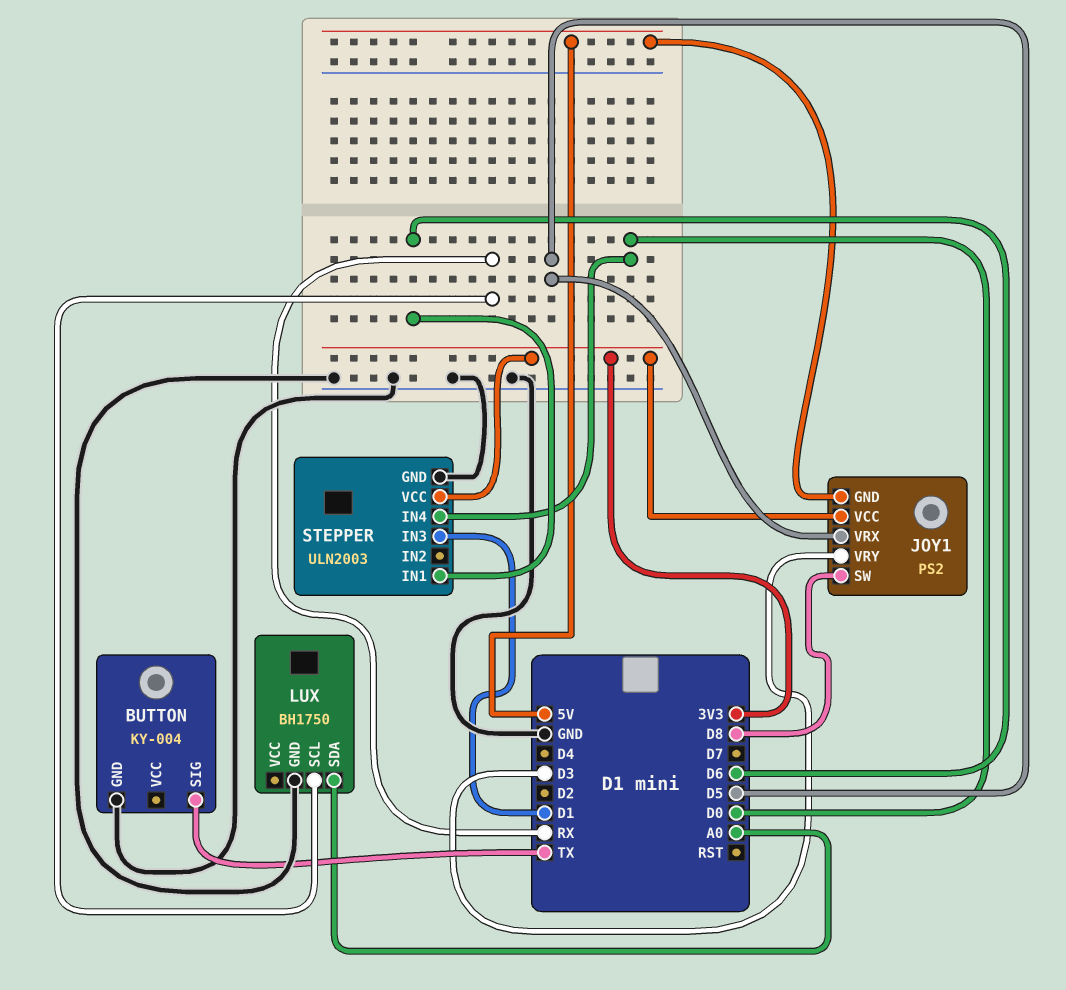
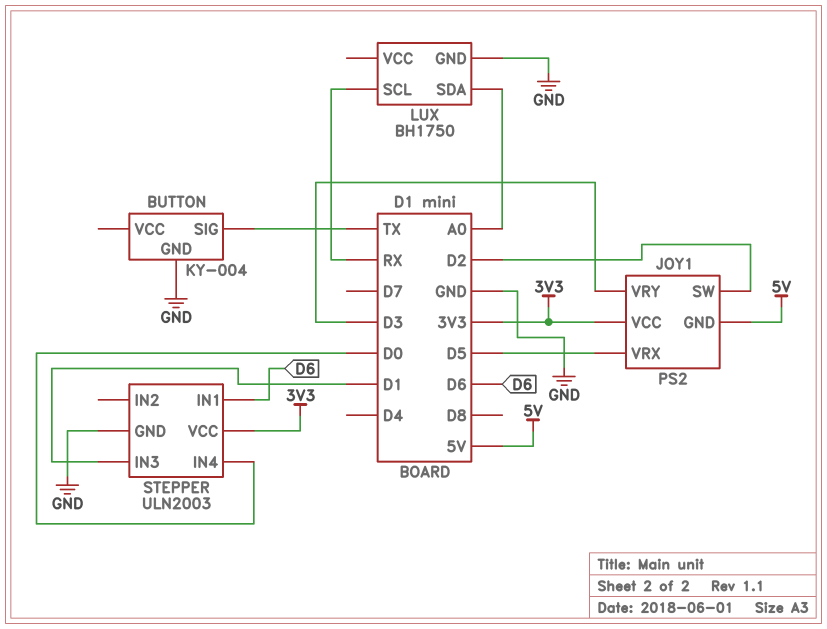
JOY1 pin SW: D8 -> D2

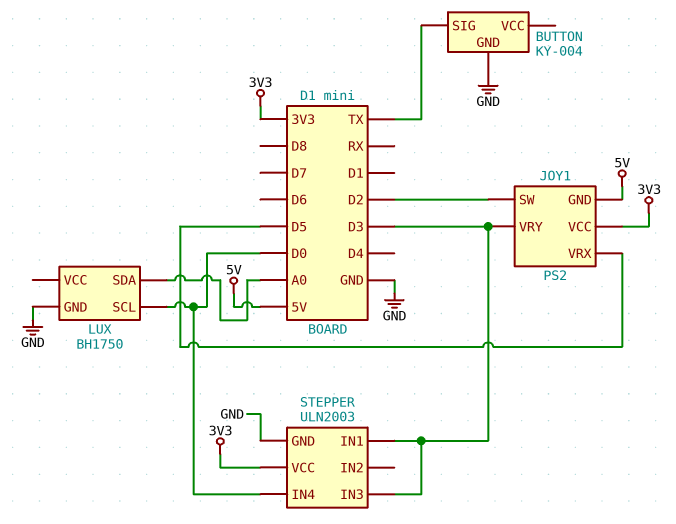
LUX pin SCL: RX -> D0
STEPPER pin IN1: D6 -> D3
STEPPER pin IN3: D1 -> D3

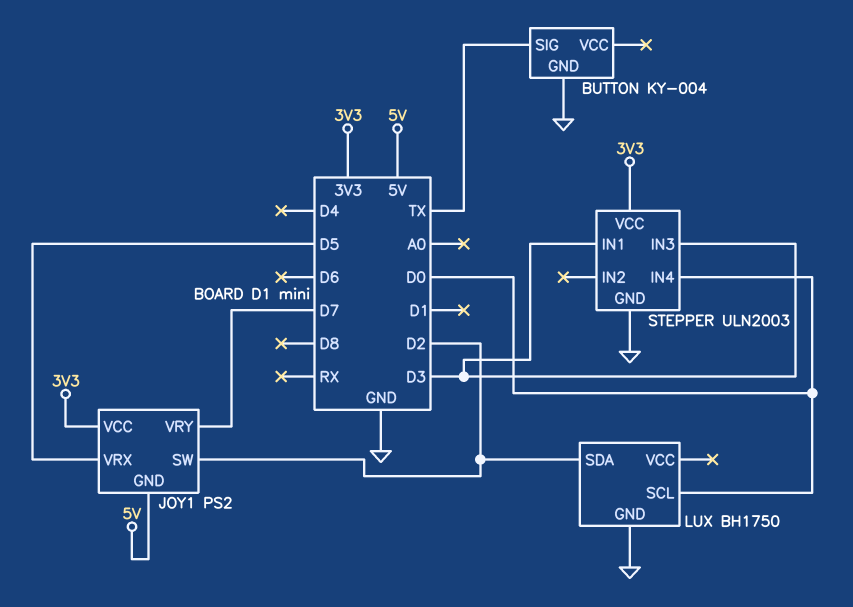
JOY1 pin VRY: D3 -> D7
LUX pin SDA: A0 -> D2

